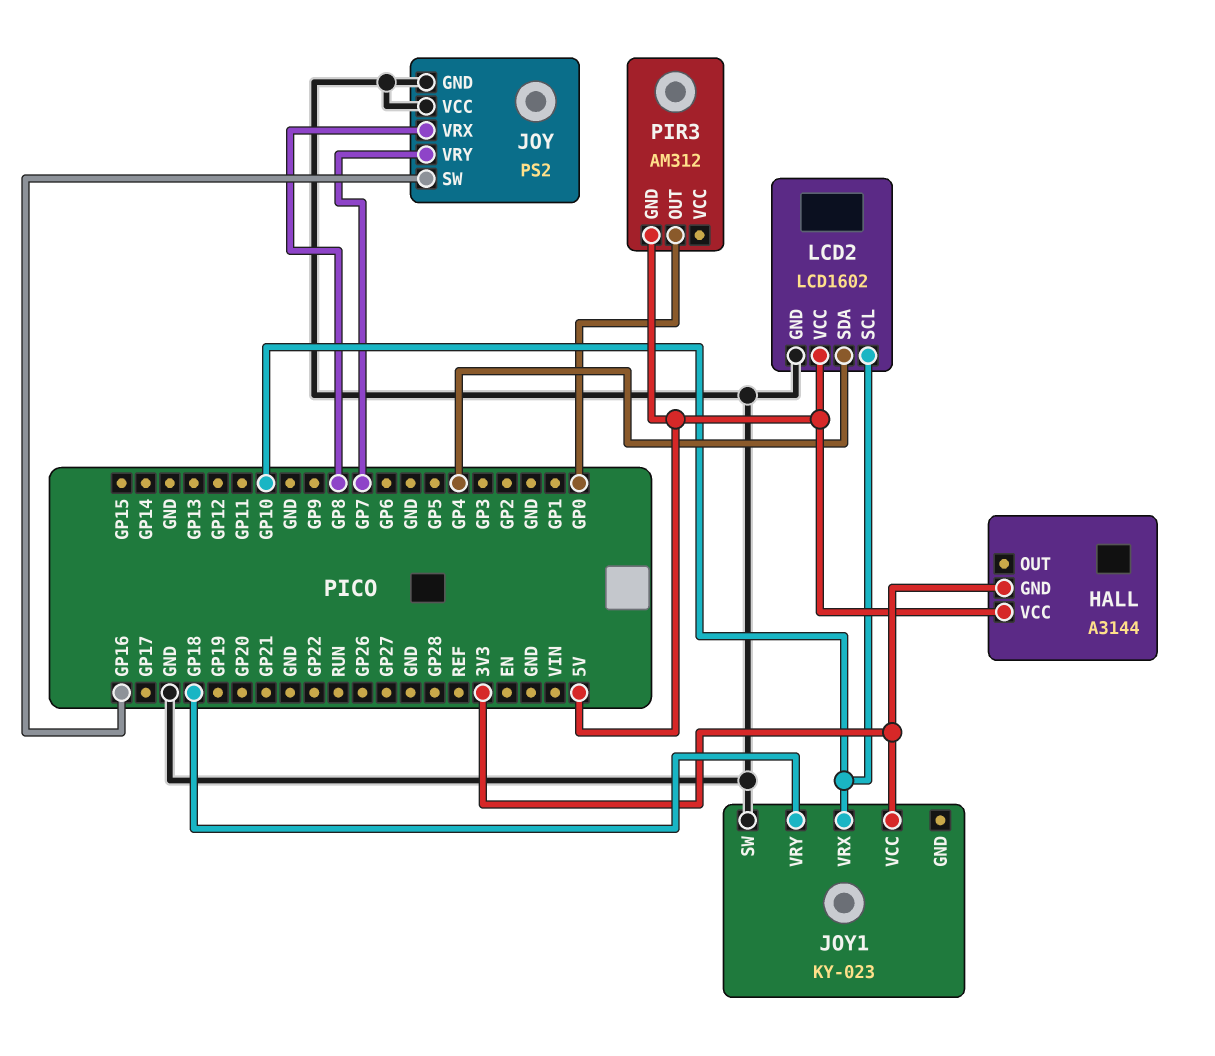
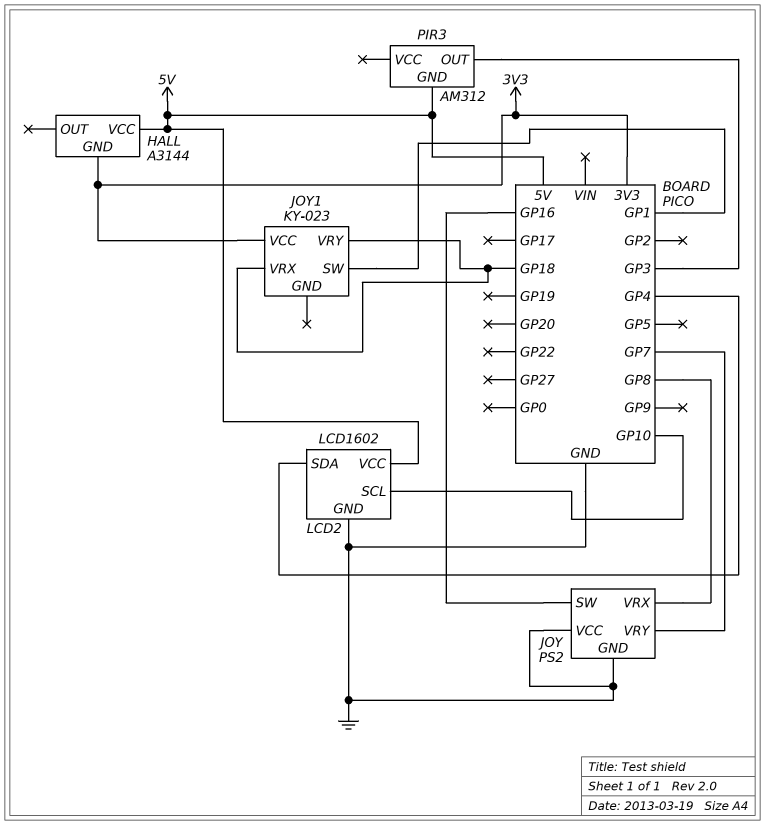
JOY1 pin SW: GND -> GP1
JOY1 pin VRX: GP10 -> GP18
PIR3 pin OUT: GP0 -> GP3

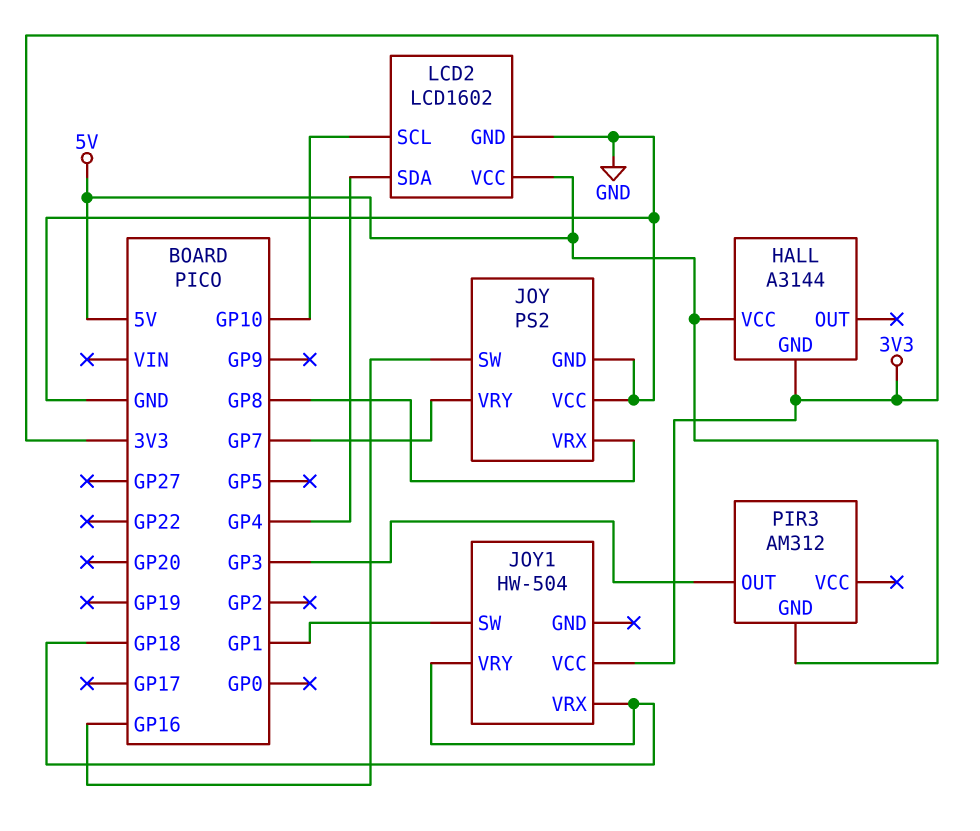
JOY1: KY-023 -> HW-504

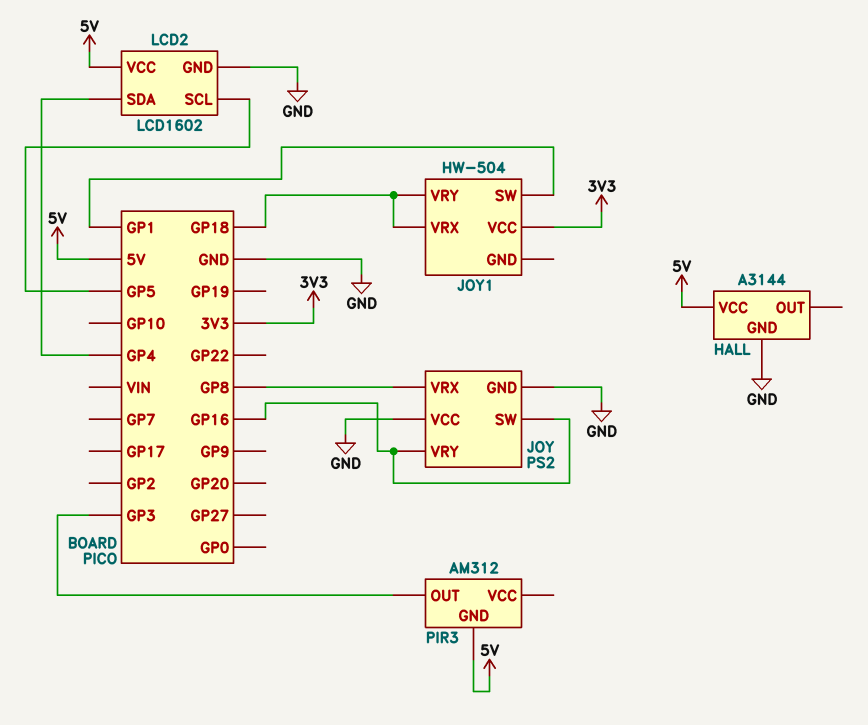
HALL pin GND: 3V3 -> GND
JOY pin VRY: GP7 -> GP16
LCD2 pin SCL: GP10 -> GP5

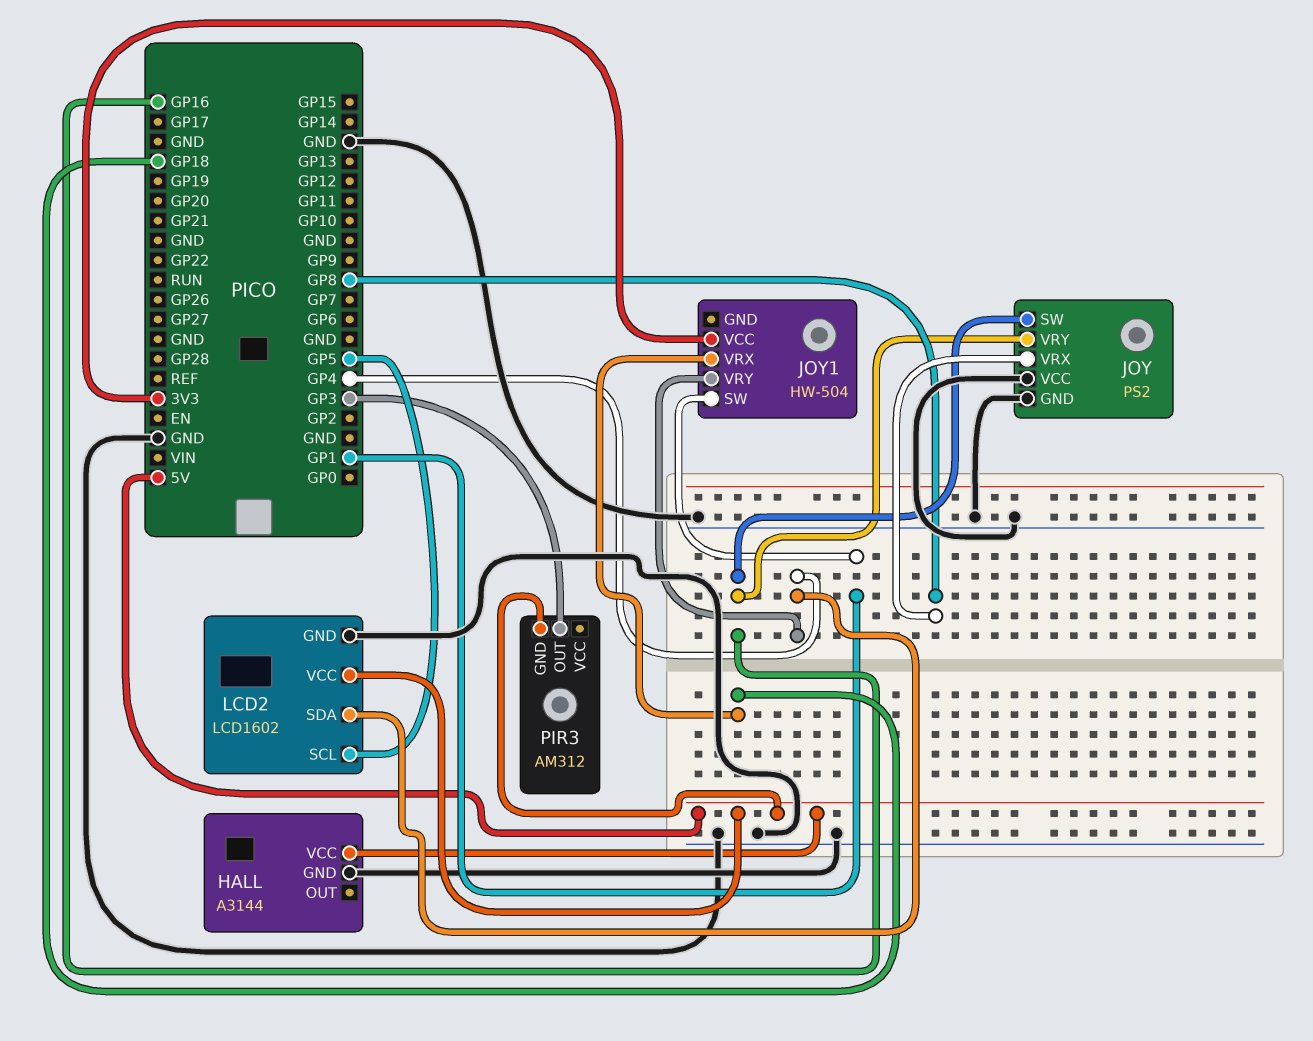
JOY1 pin VRY: GP18 -> GP4

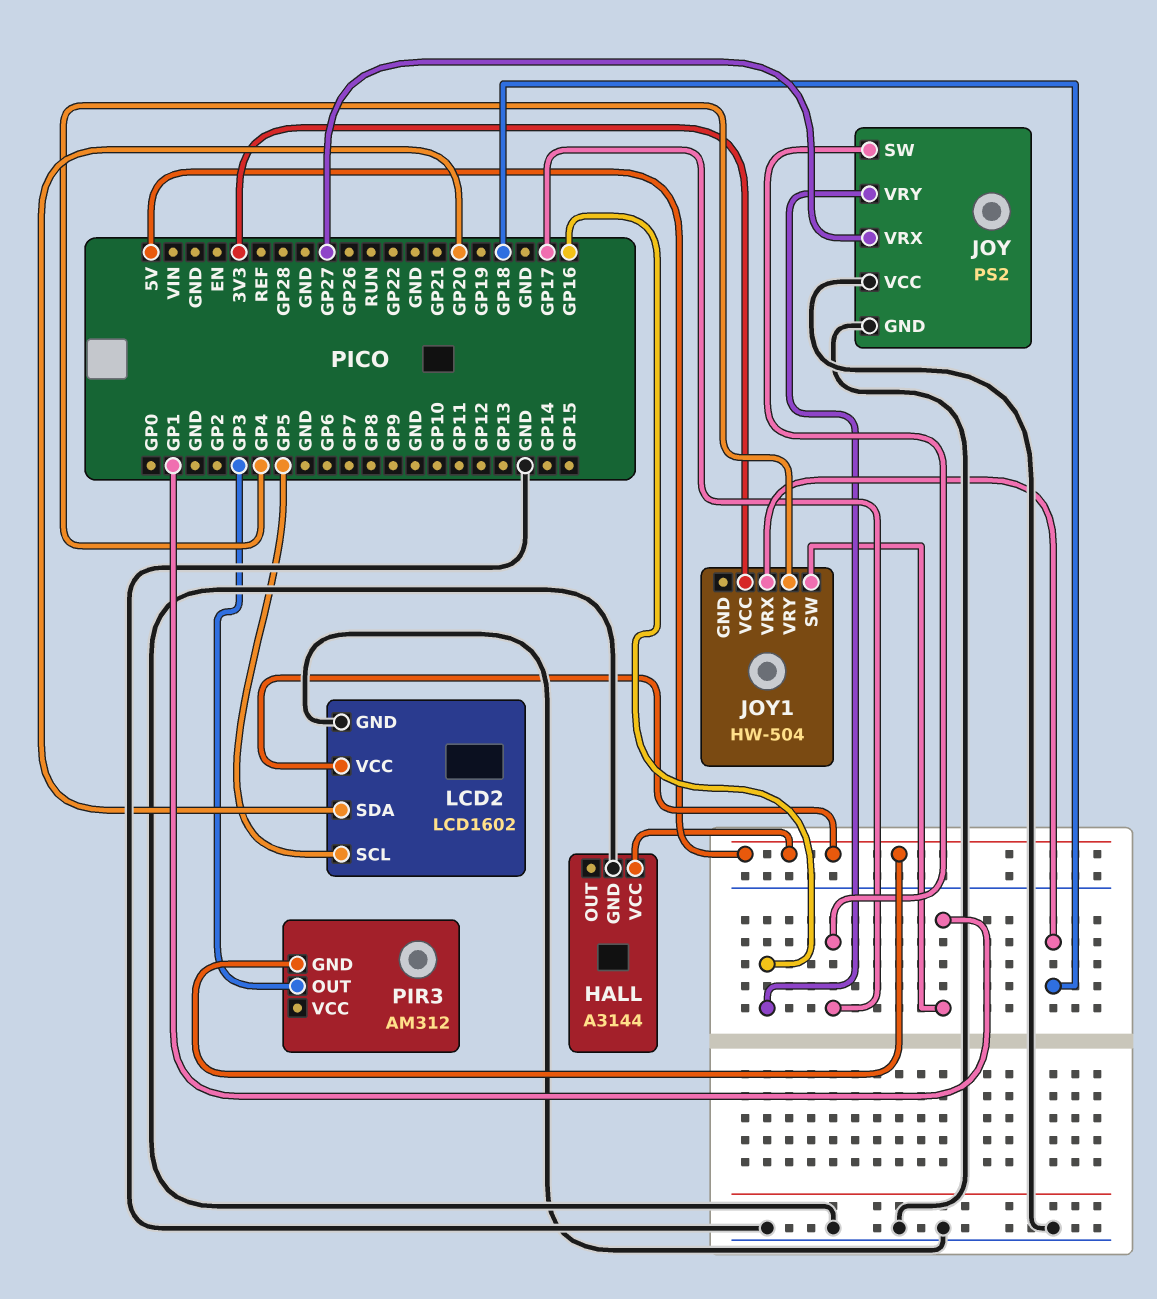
JOY pin SW: GP16 -> GP17
JOY pin VRX: GP8 -> GP27
LCD2 pin SDA: GP4 -> GP20

